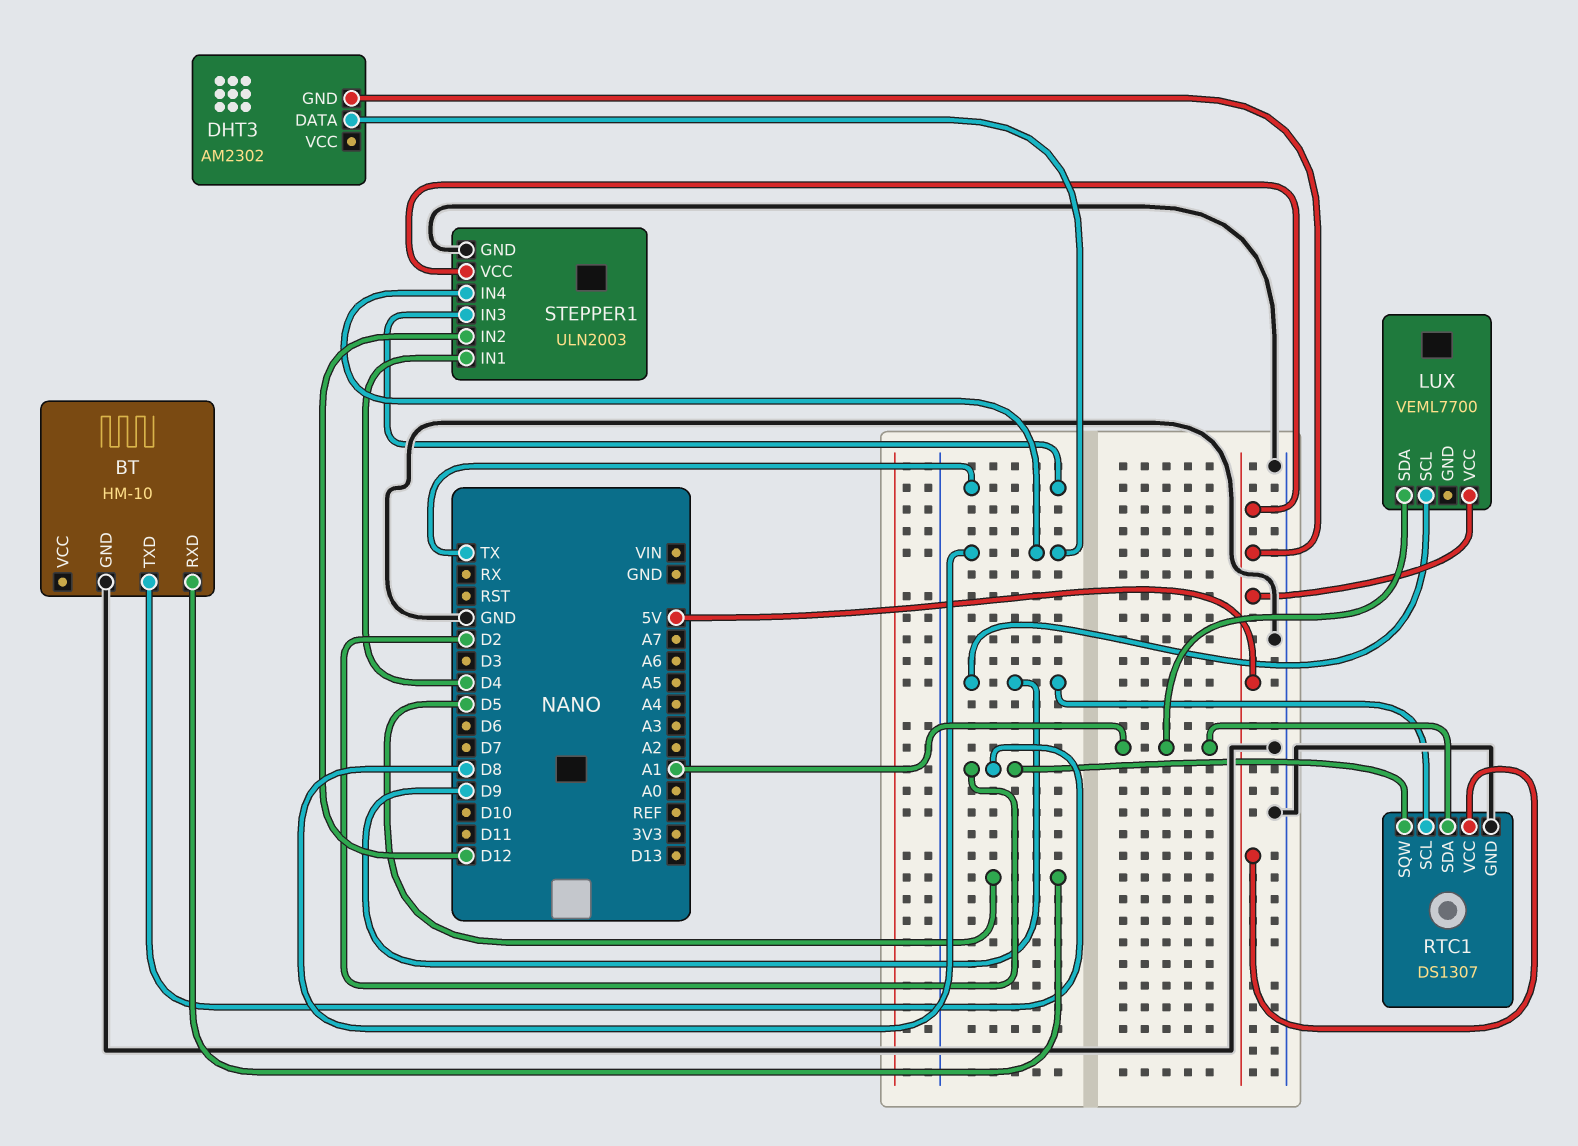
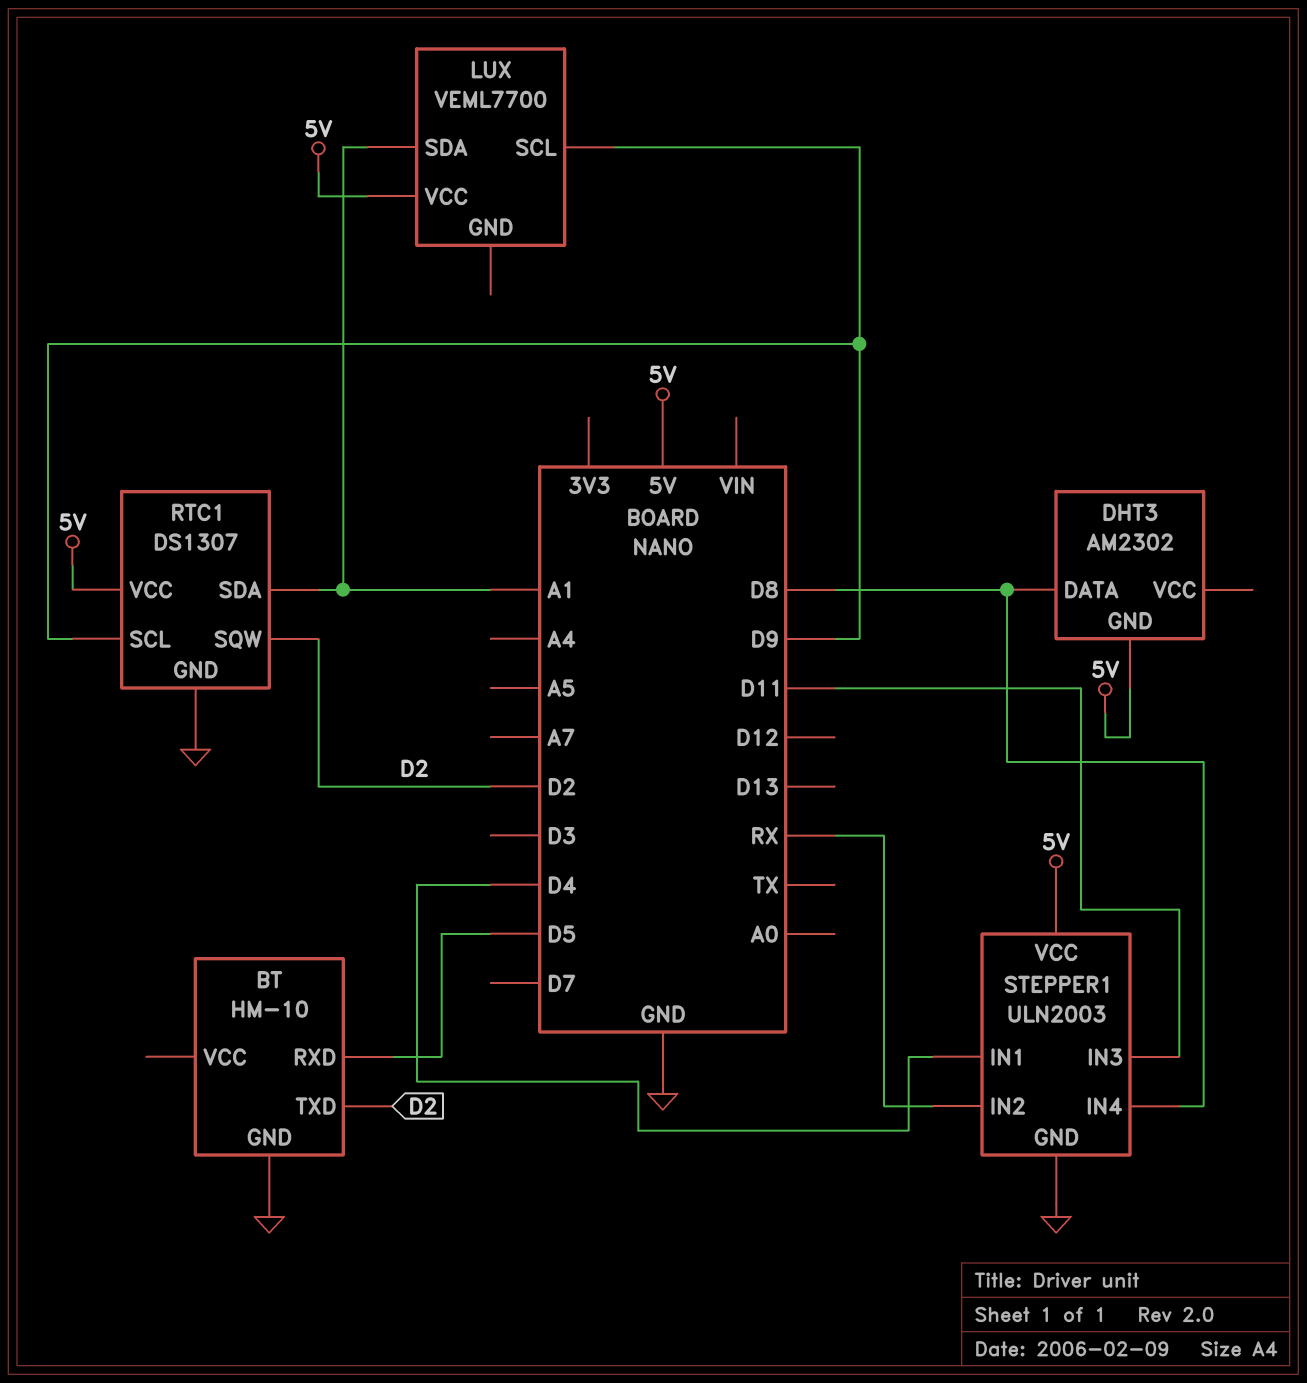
STEPPER1 pin IN2: D12 -> RX
STEPPER1 pin IN3: TX -> D11

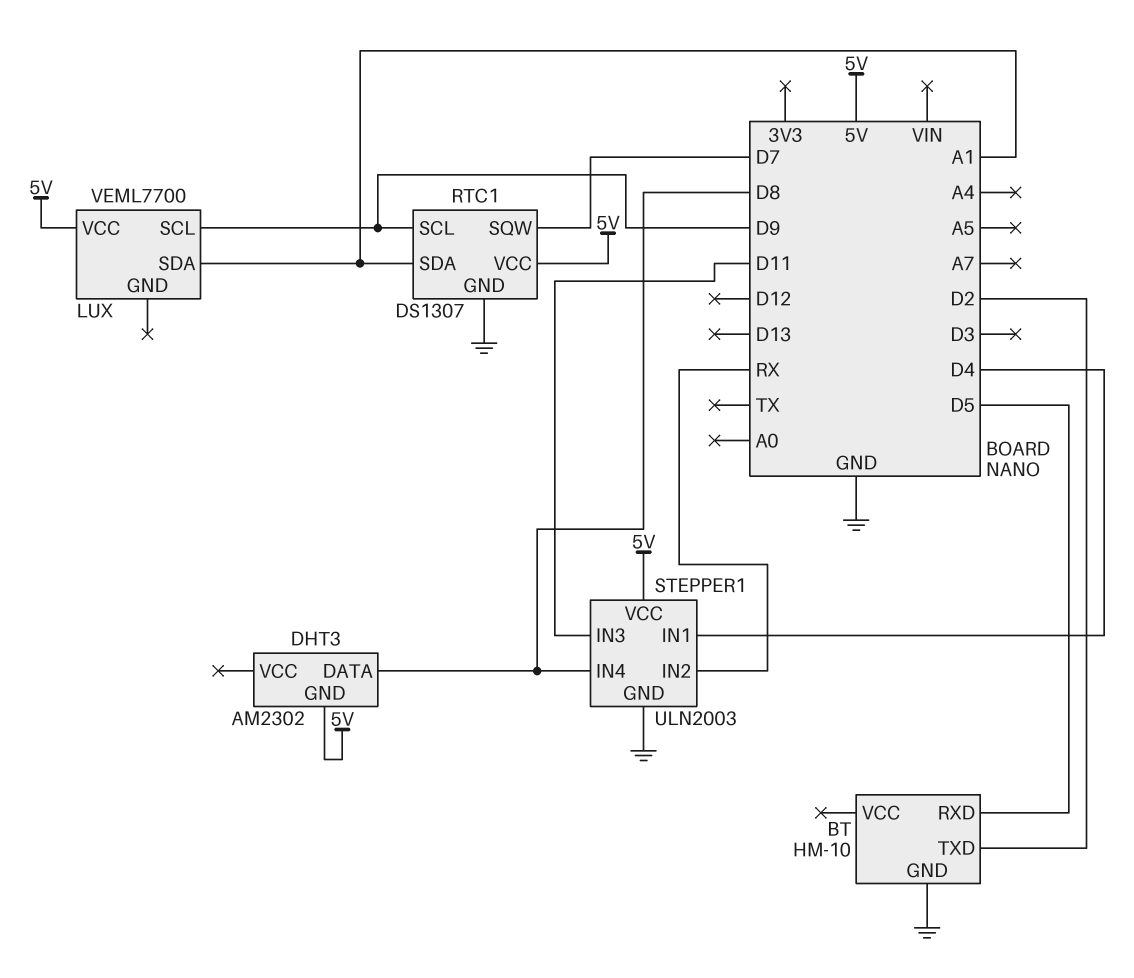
RTC1 pin SQW: D2 -> D7

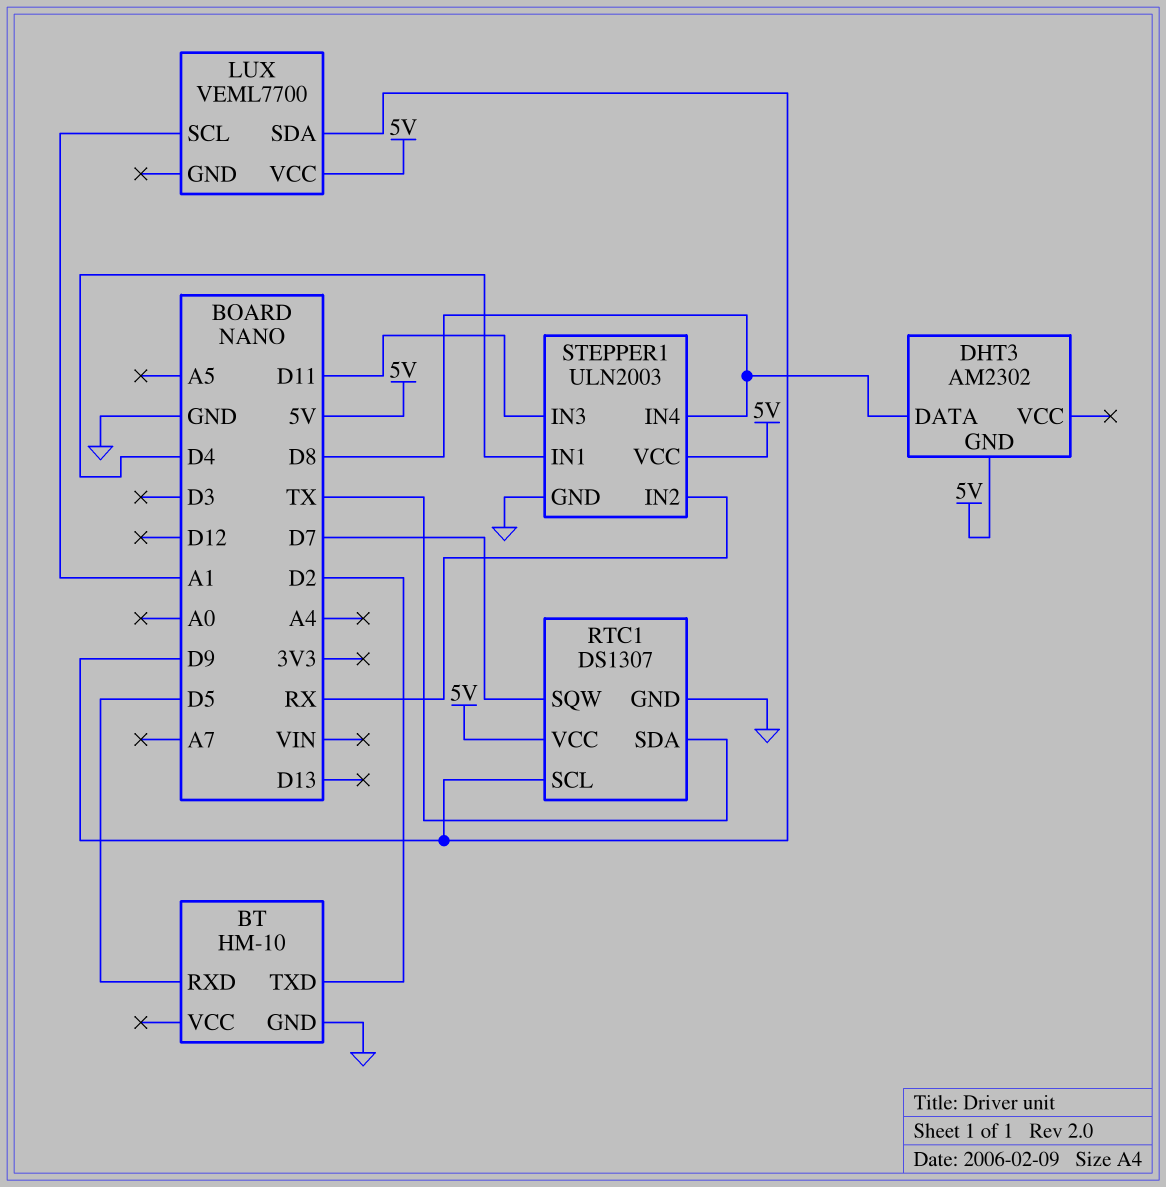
LUX pin SCL: D9 -> A1
LUX pin SDA: A1 -> D9
RTC1 pin SDA: A1 -> TX

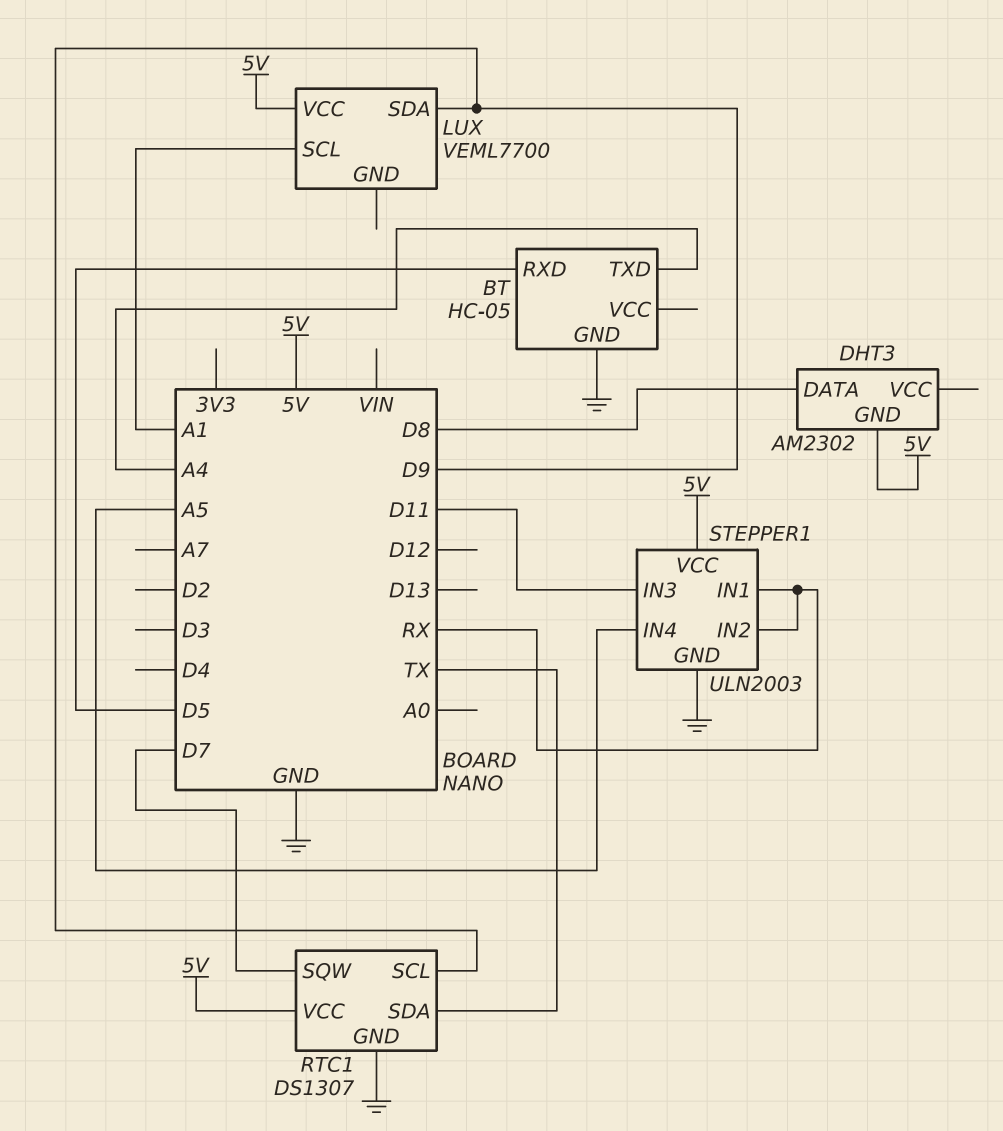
BT: HM-10 -> HC-05
BT pin TXD: D2 -> A4
STEPPER1 pin IN1: D4 -> RX
STEPPER1 pin IN4: D8 -> A5

